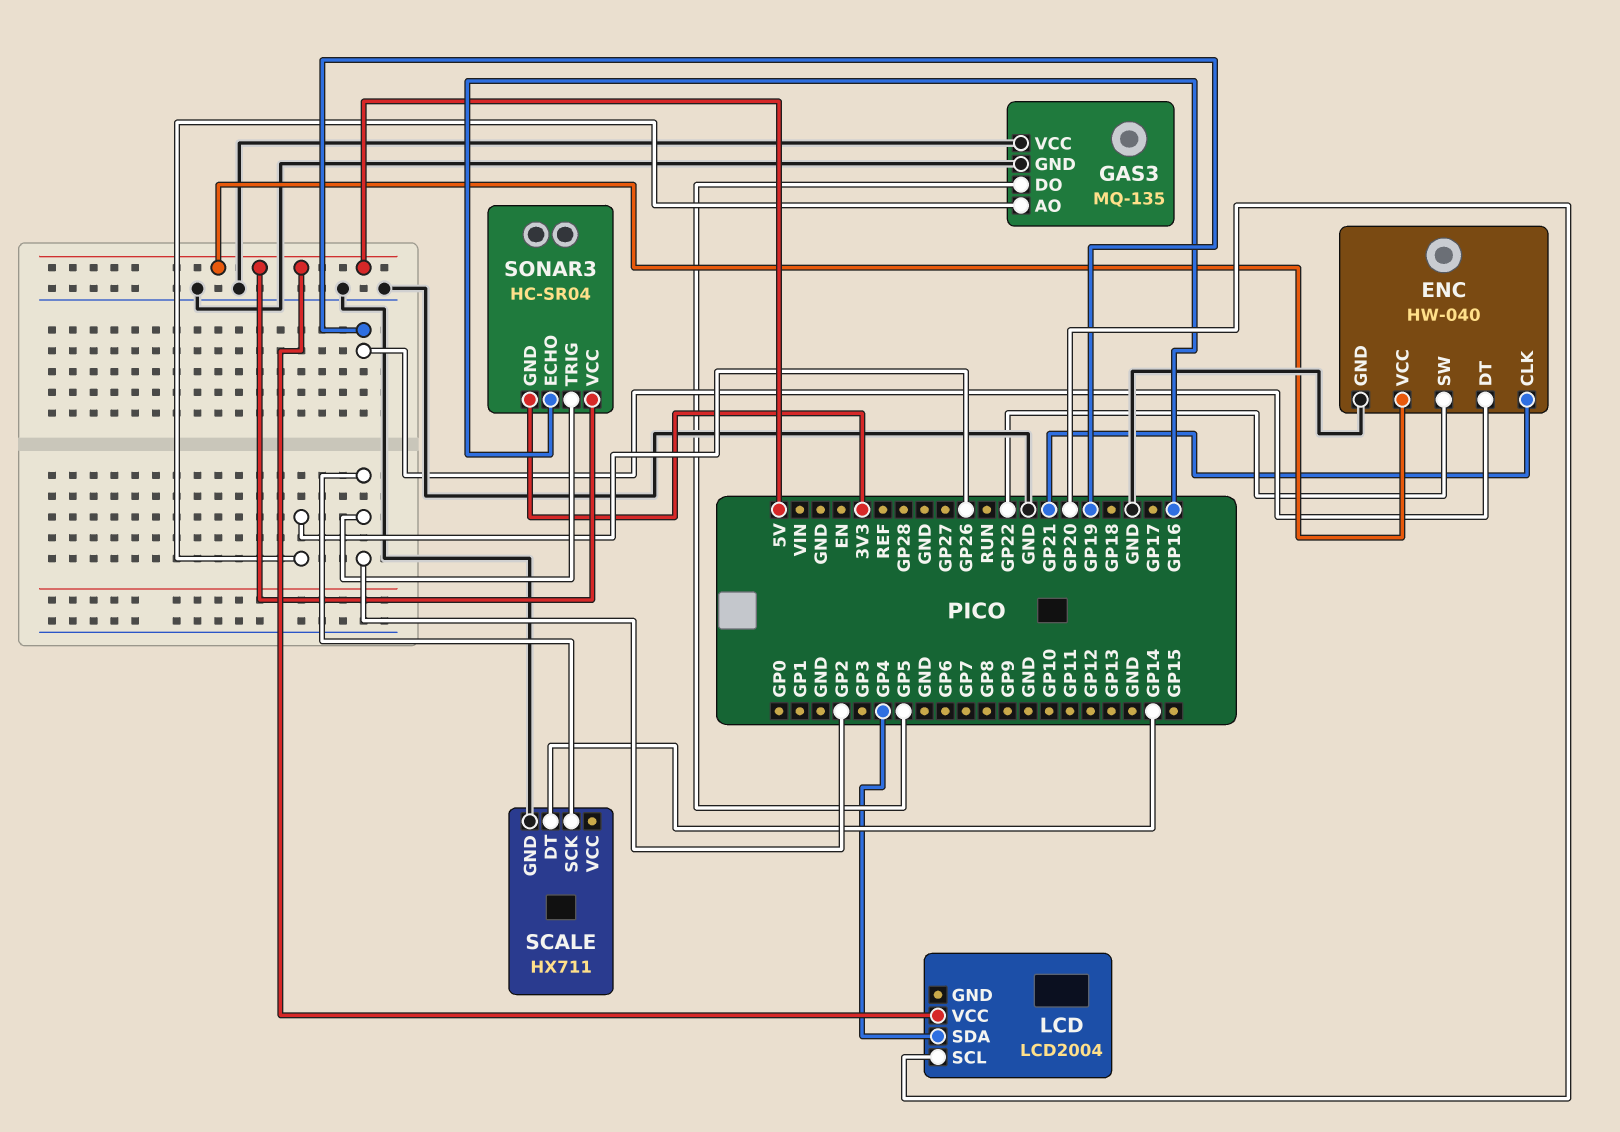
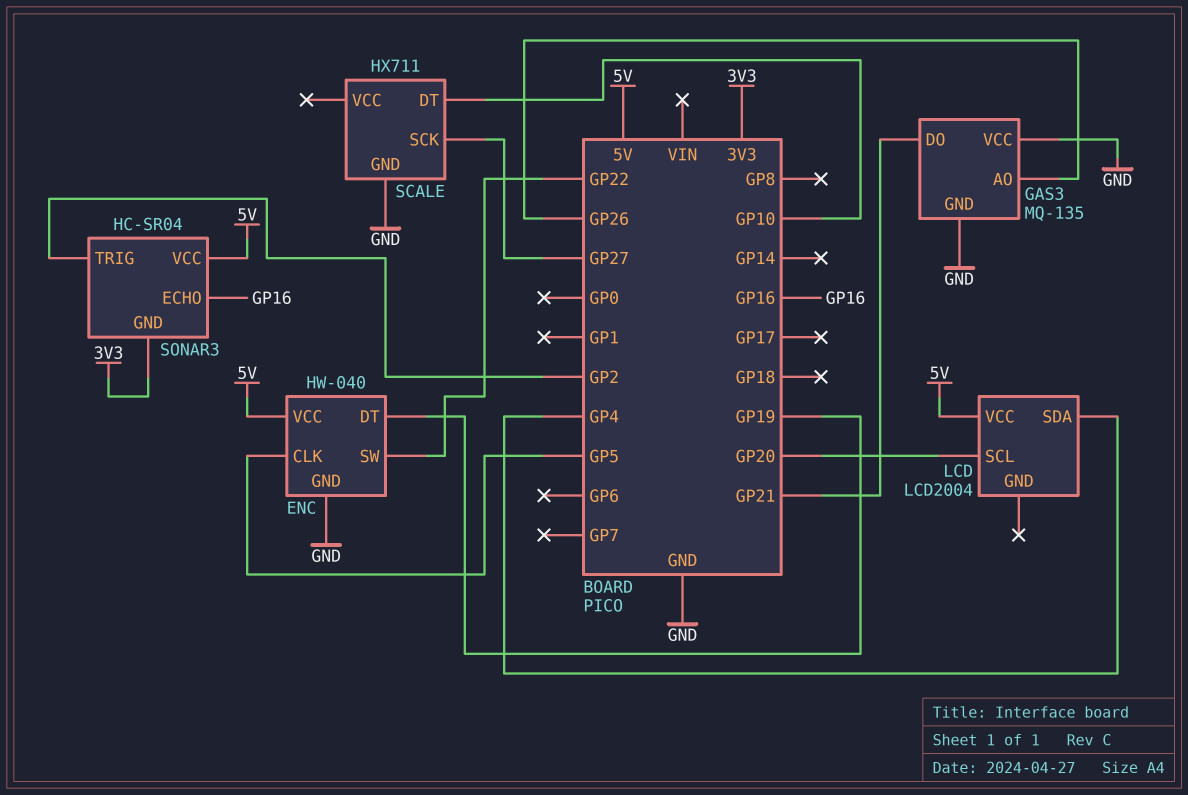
ENC pin CLK: GP21 -> GP5
GAS3 pin DO: GP5 -> GP21
SCALE pin DT: GP14 -> GP10
SCALE pin SCK: GP2 -> GP27

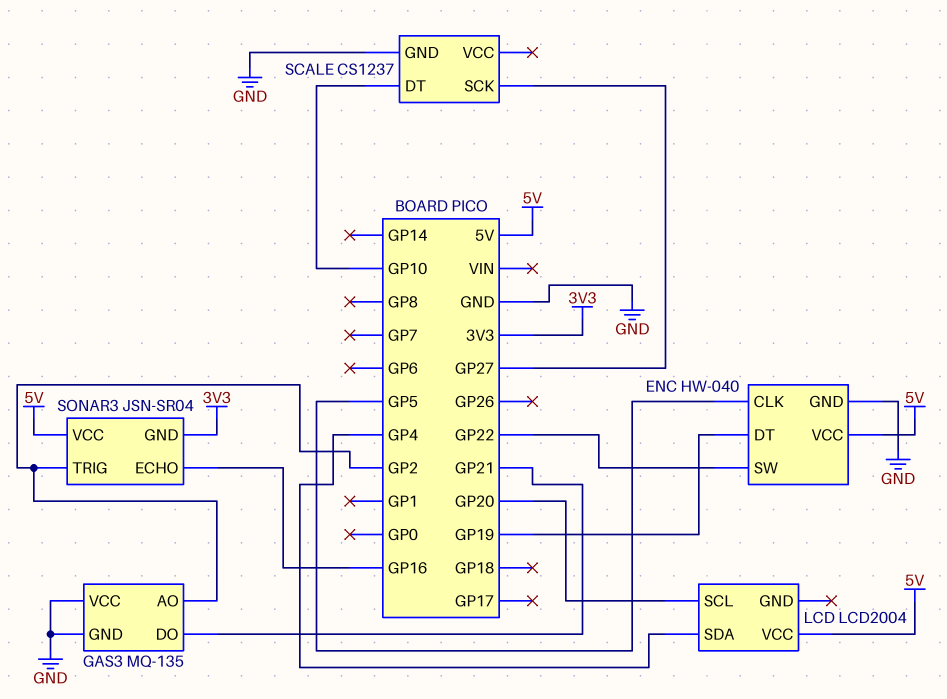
GAS3 pin AO: GP26 -> GP2
SCALE: HX711 -> CS1237
SONAR3: HC-SR04 -> JSN-SR04

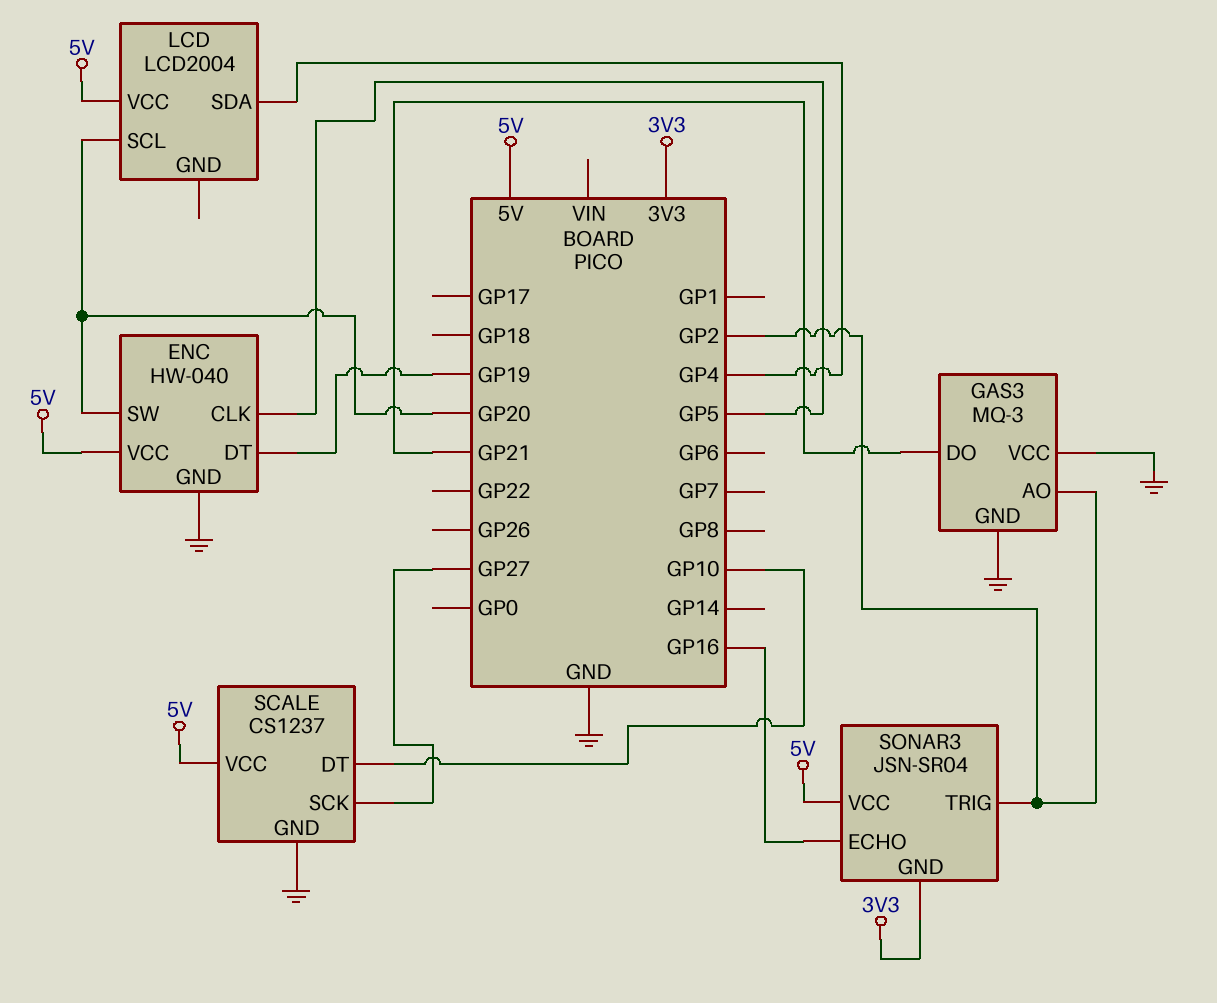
ENC pin SW: GP22 -> GP20
GAS3: MQ-135 -> MQ-3
SCALE pin VCC: none -> 5V

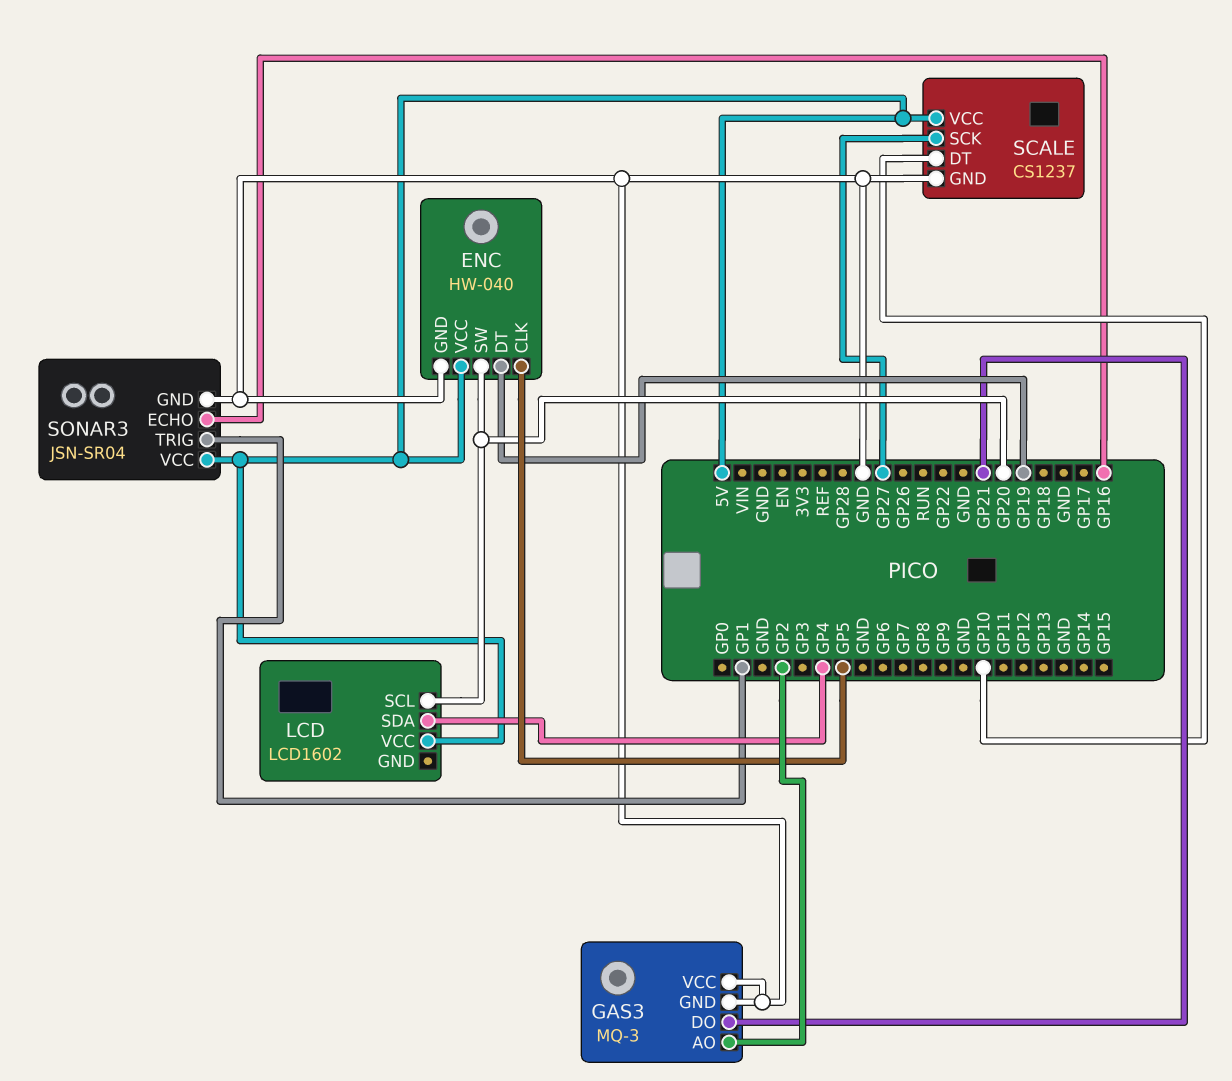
LCD: LCD2004 -> LCD1602
SONAR3 pin GND: 3V3 -> GND
SONAR3 pin TRIG: GP2 -> GP1

